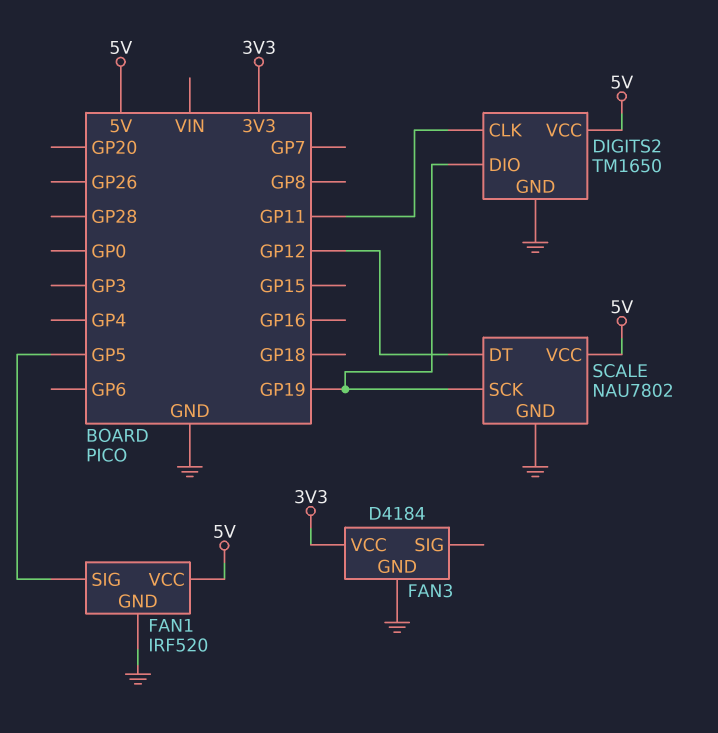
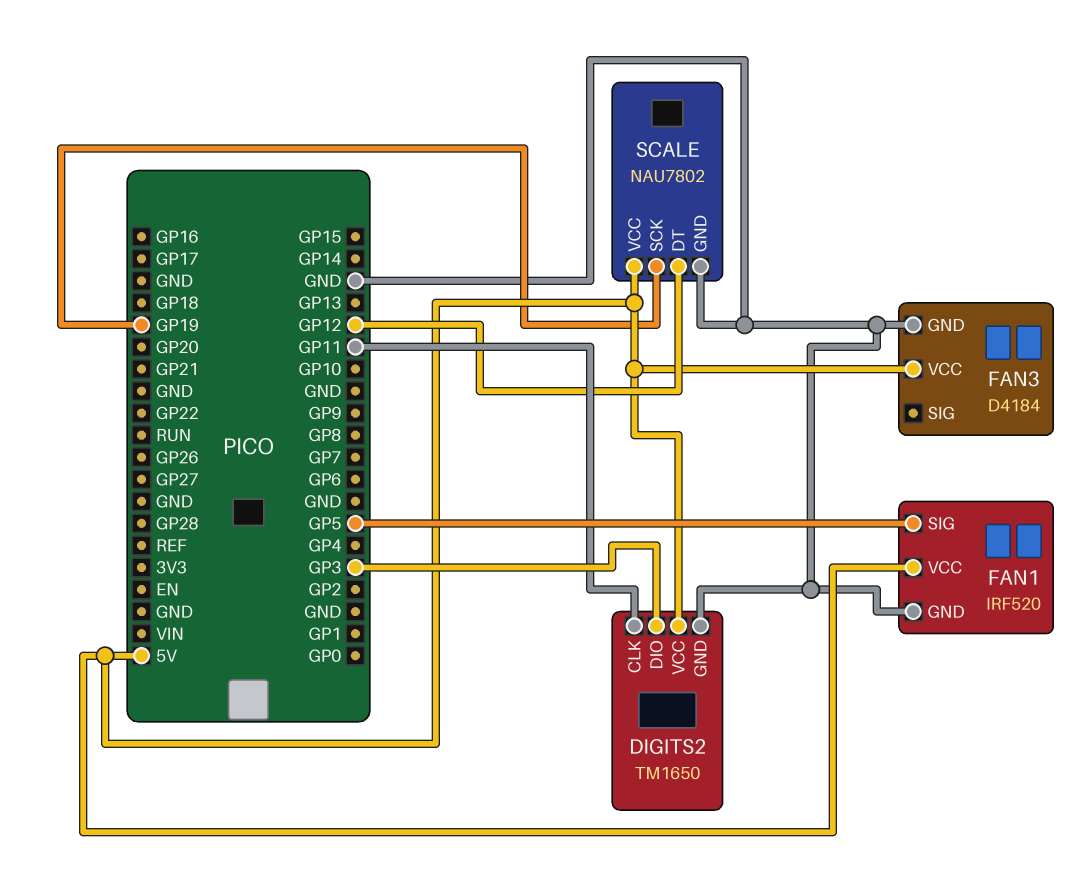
DIGITS2 pin DIO: GP19 -> GP3
FAN3 pin VCC: 3V3 -> 5V

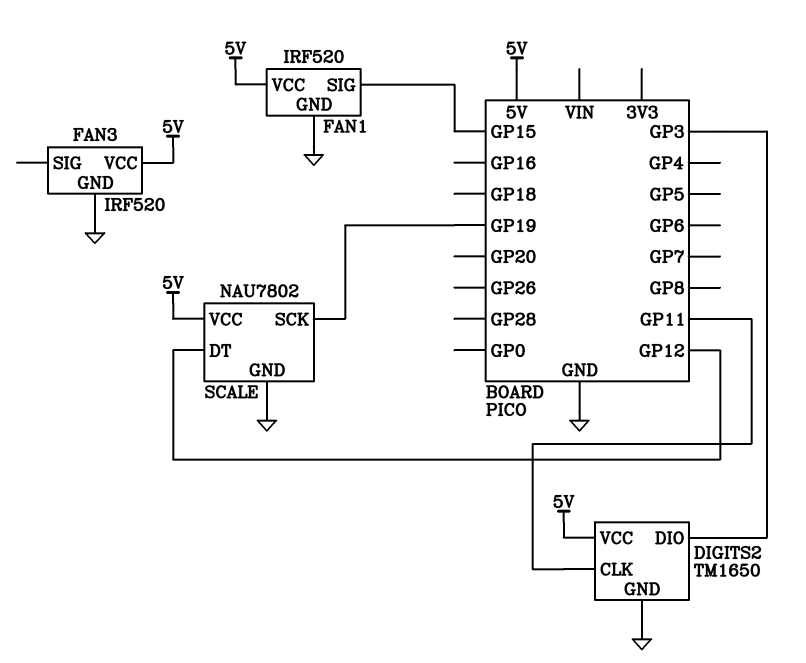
FAN1 pin SIG: GP5 -> GP15
FAN3: D4184 -> IRF520

